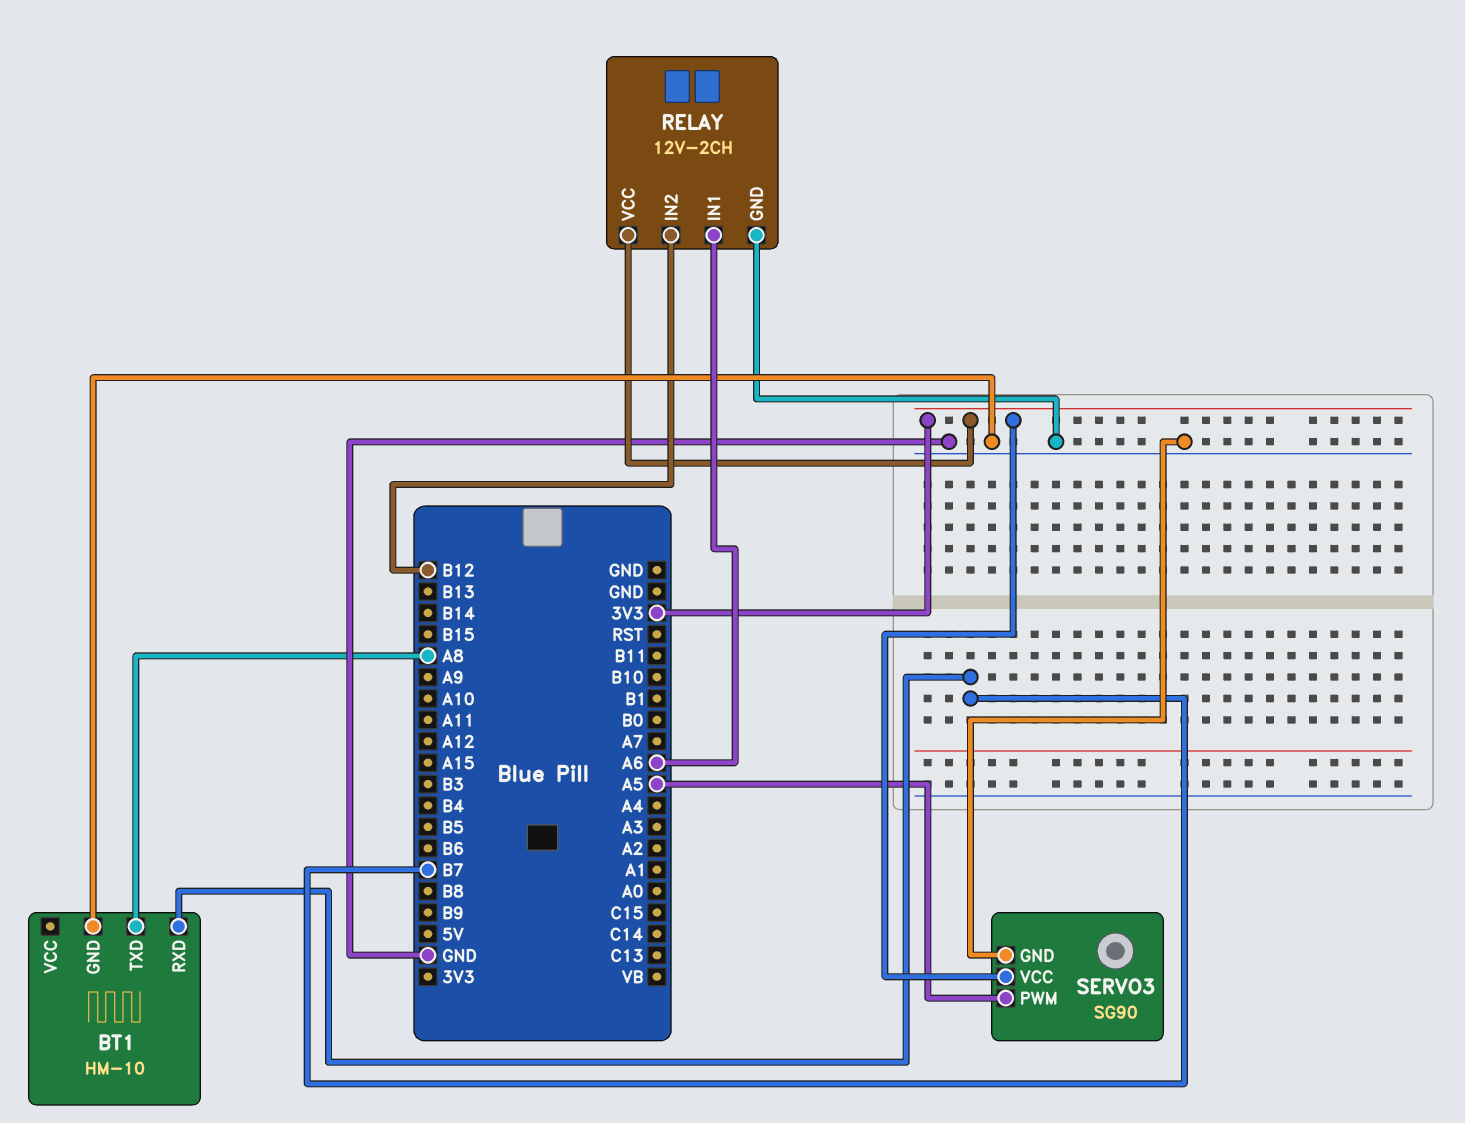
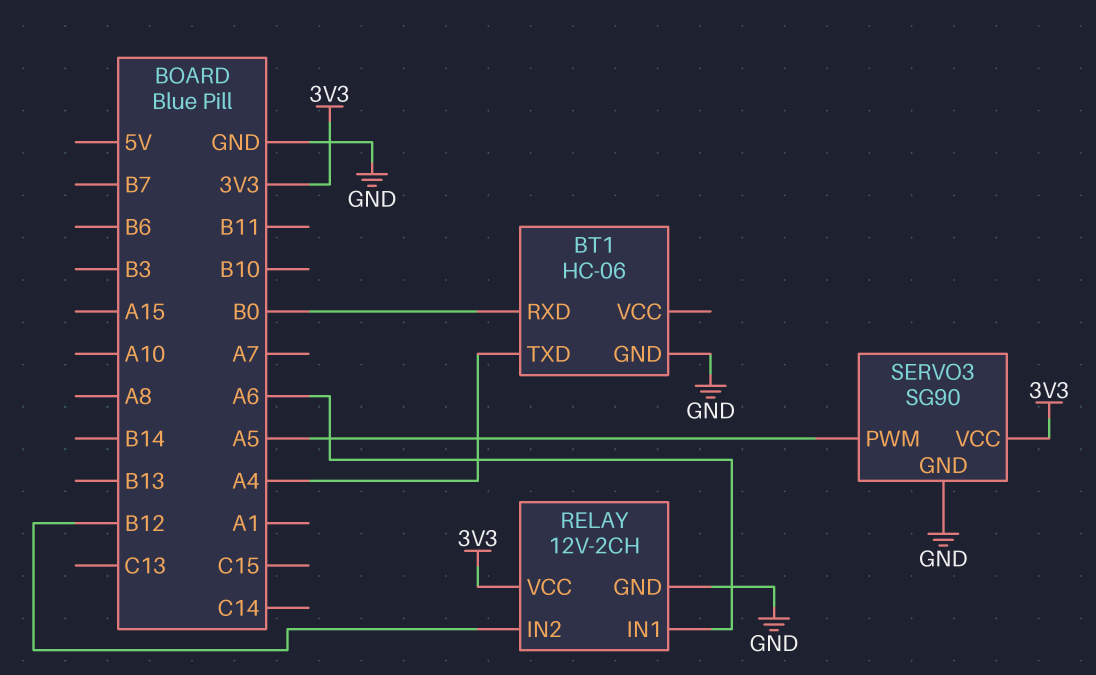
BT1: HM-10 -> HC-06
BT1 pin RXD: B7 -> B0
BT1 pin TXD: A8 -> A4

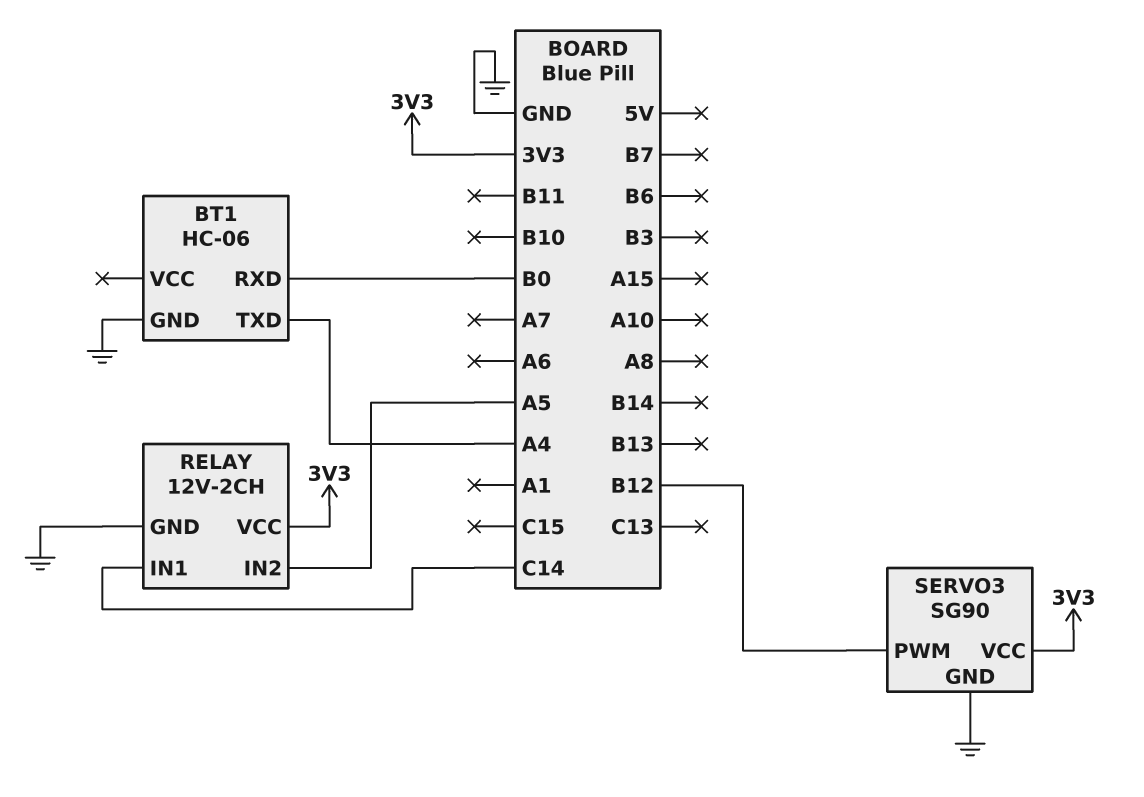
RELAY pin IN1: A6 -> C14
RELAY pin IN2: B12 -> A5
SERVO3 pin PWM: A5 -> B12

